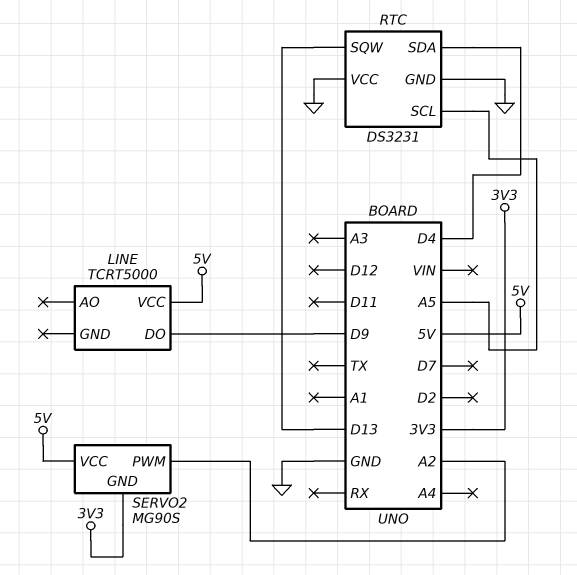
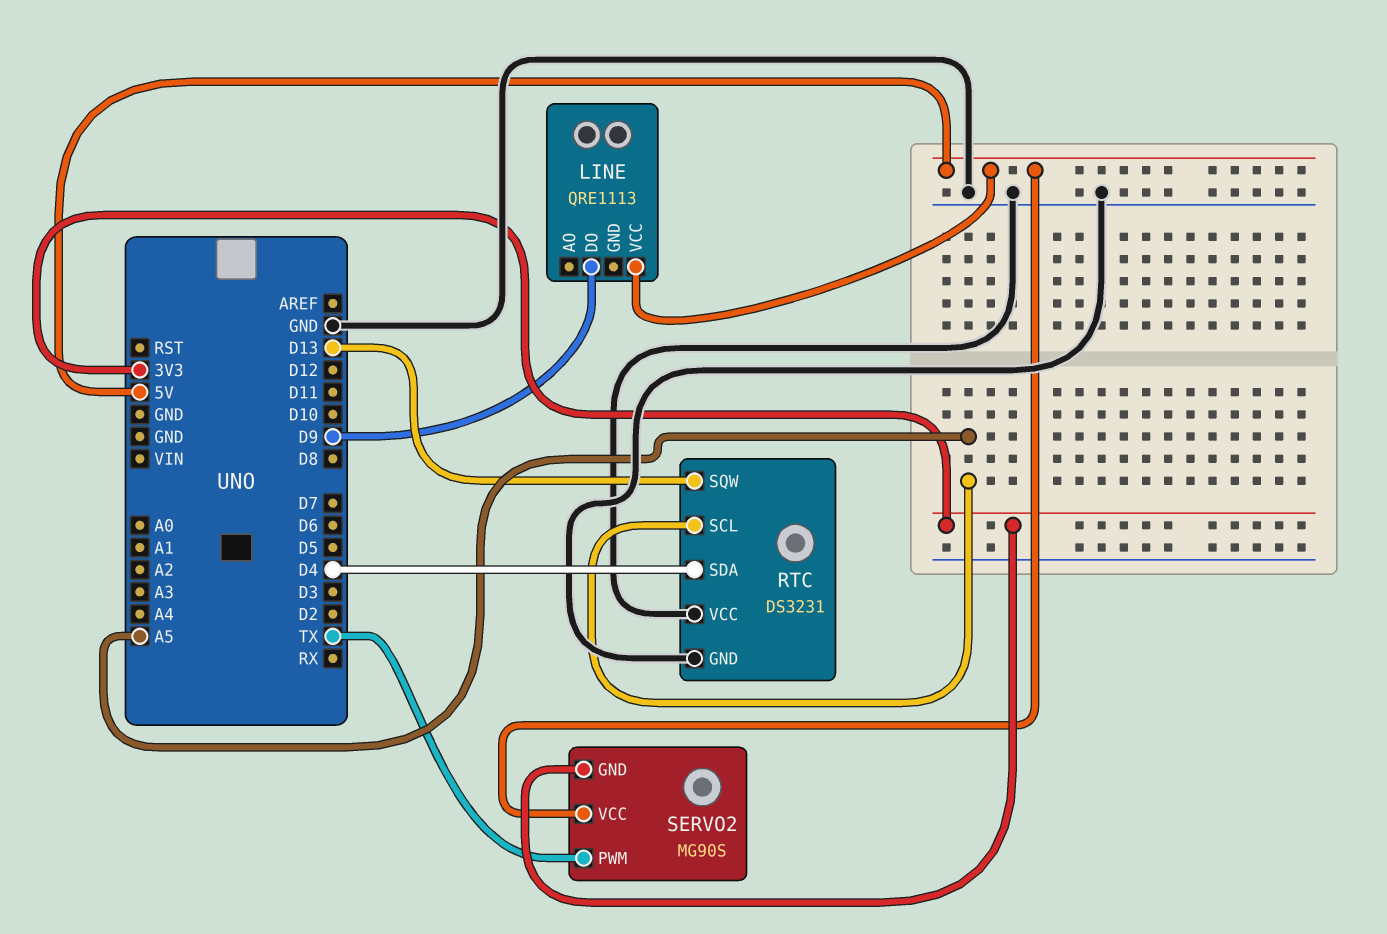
LINE: TCRT5000 -> QRE1113
SERVO2 pin PWM: A2 -> TX

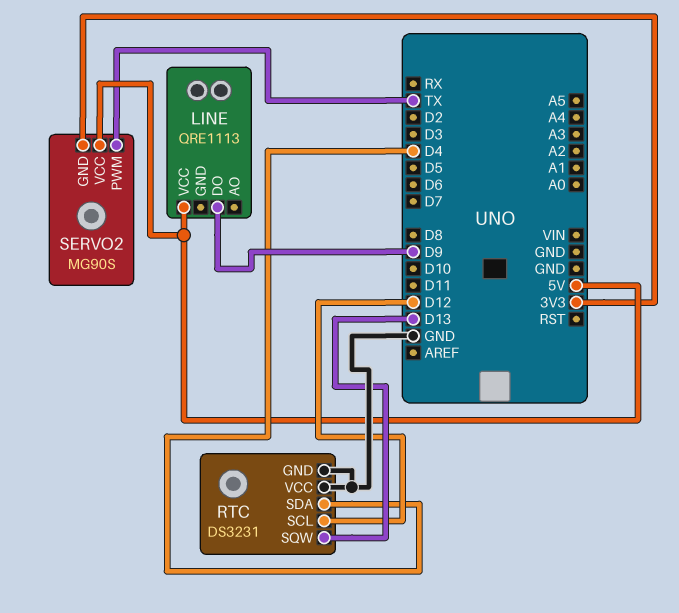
RTC pin SCL: A5 -> D12

